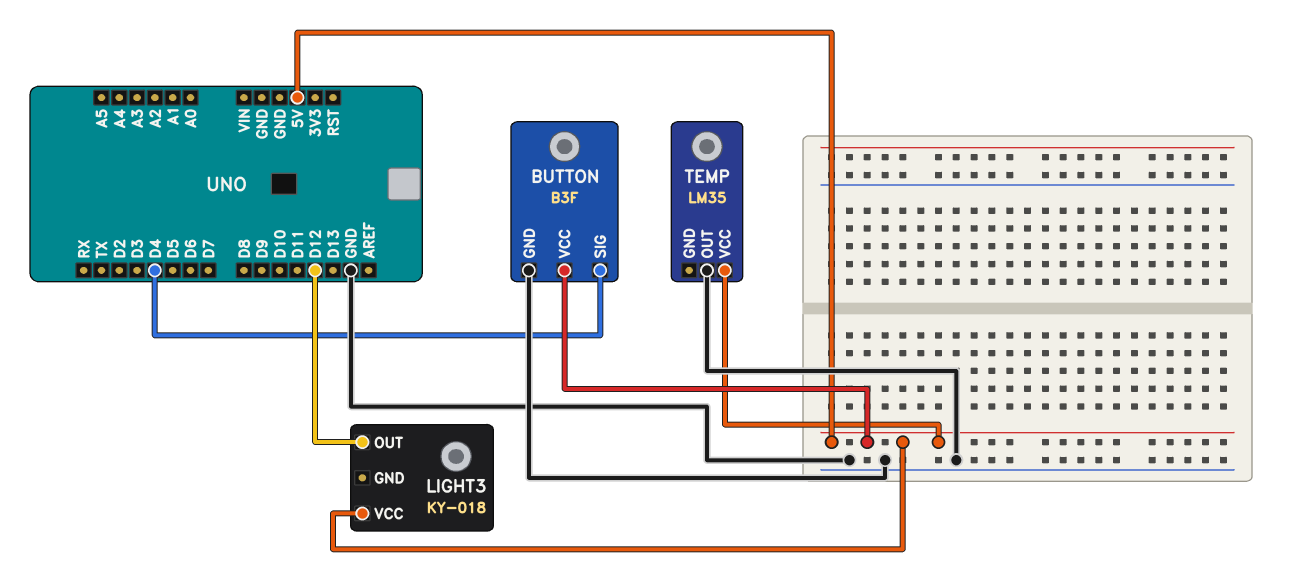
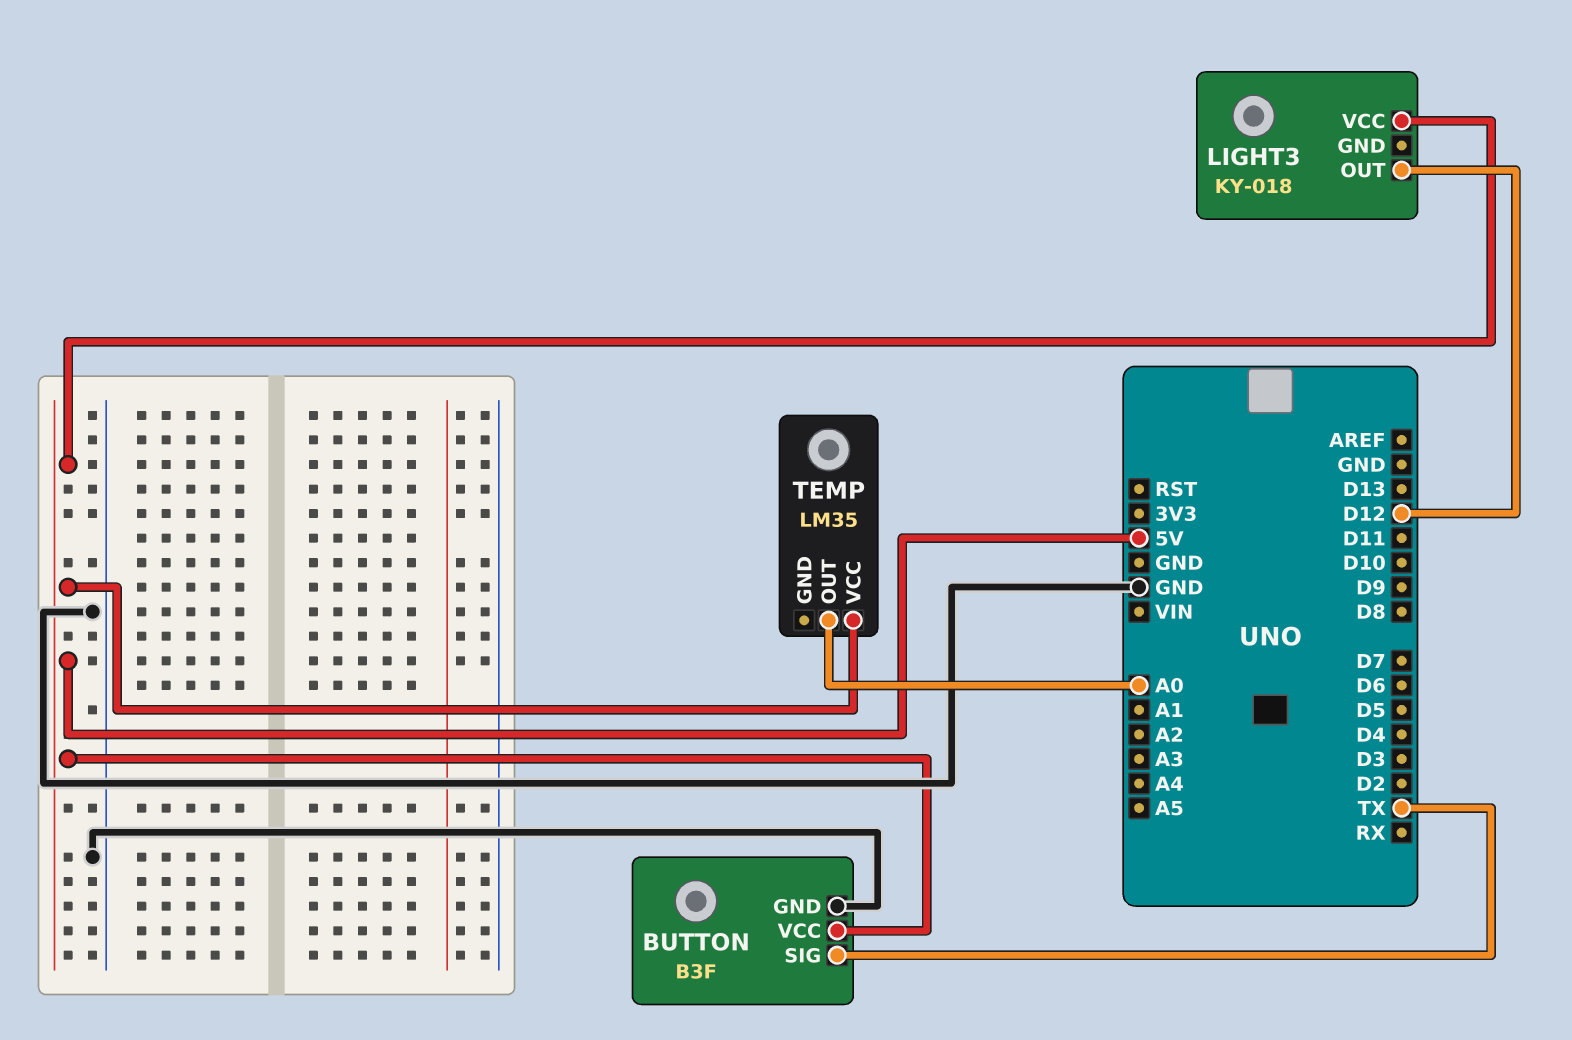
BUTTON pin SIG: D4 -> TX
TEMP pin OUT: GND -> A0

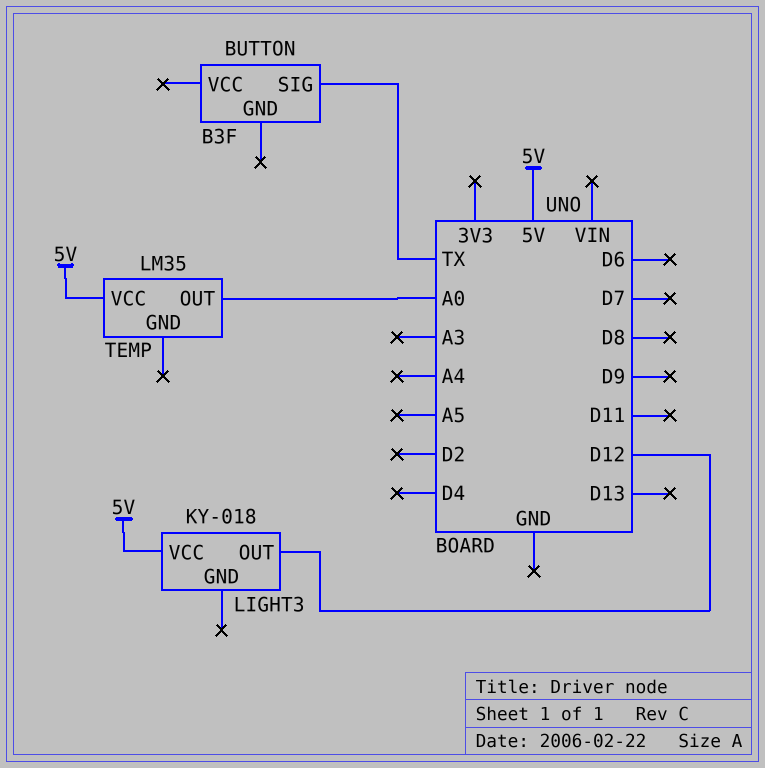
BUTTON pin GND: GND -> none
BUTTON pin VCC: 5V -> none

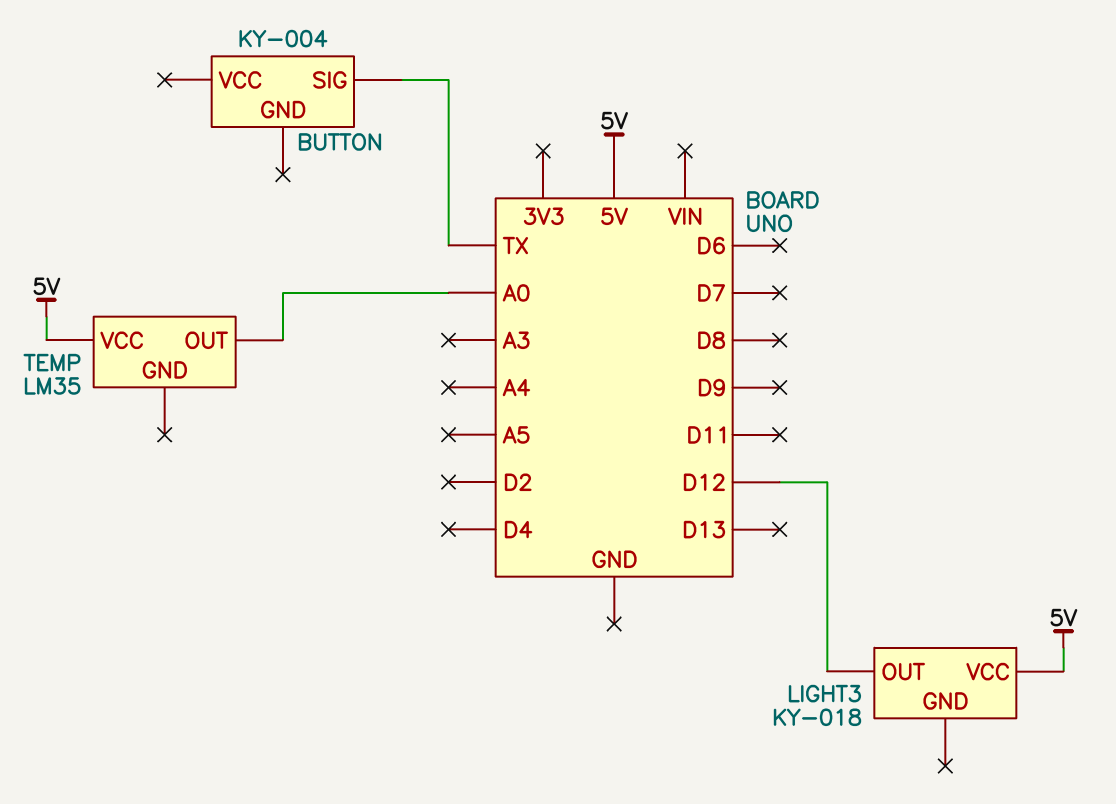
BUTTON: B3F -> KY-004

